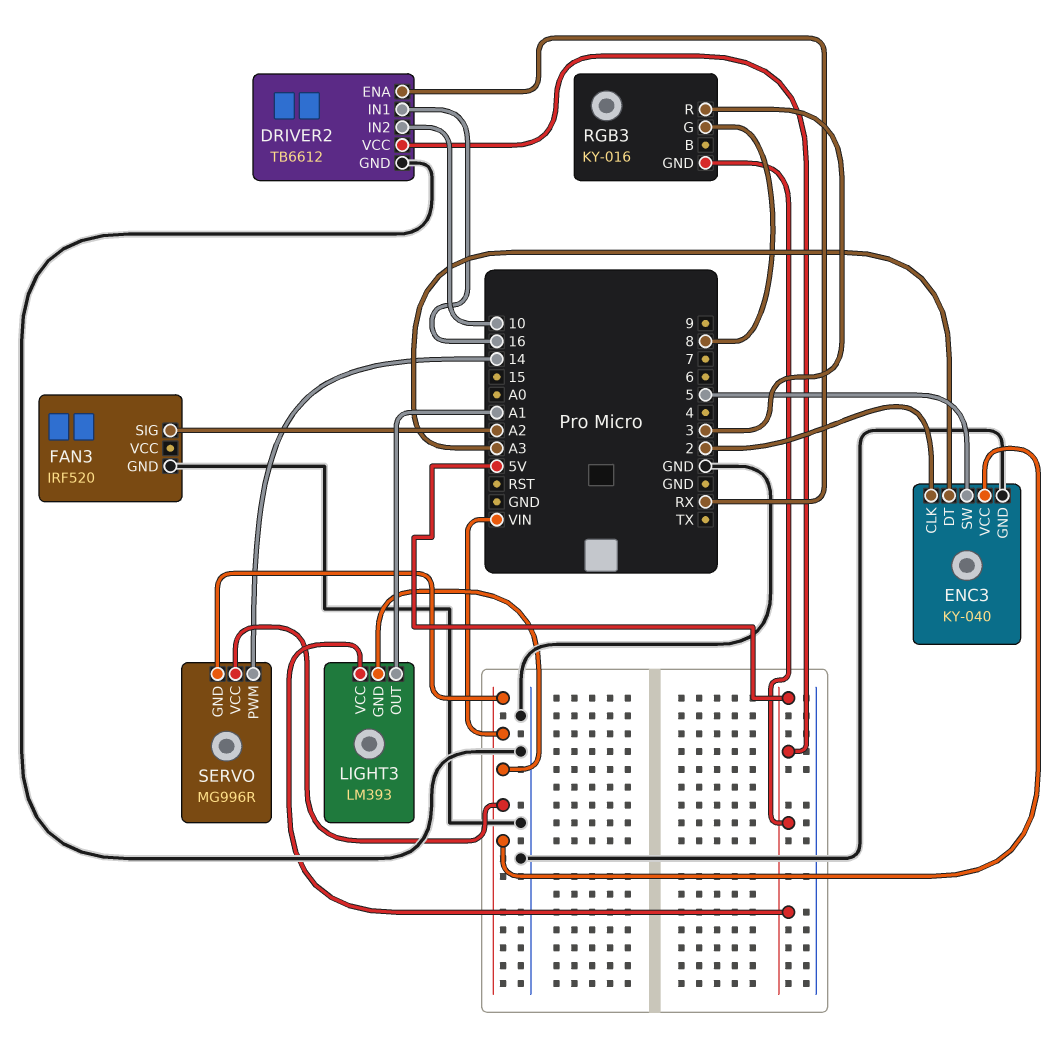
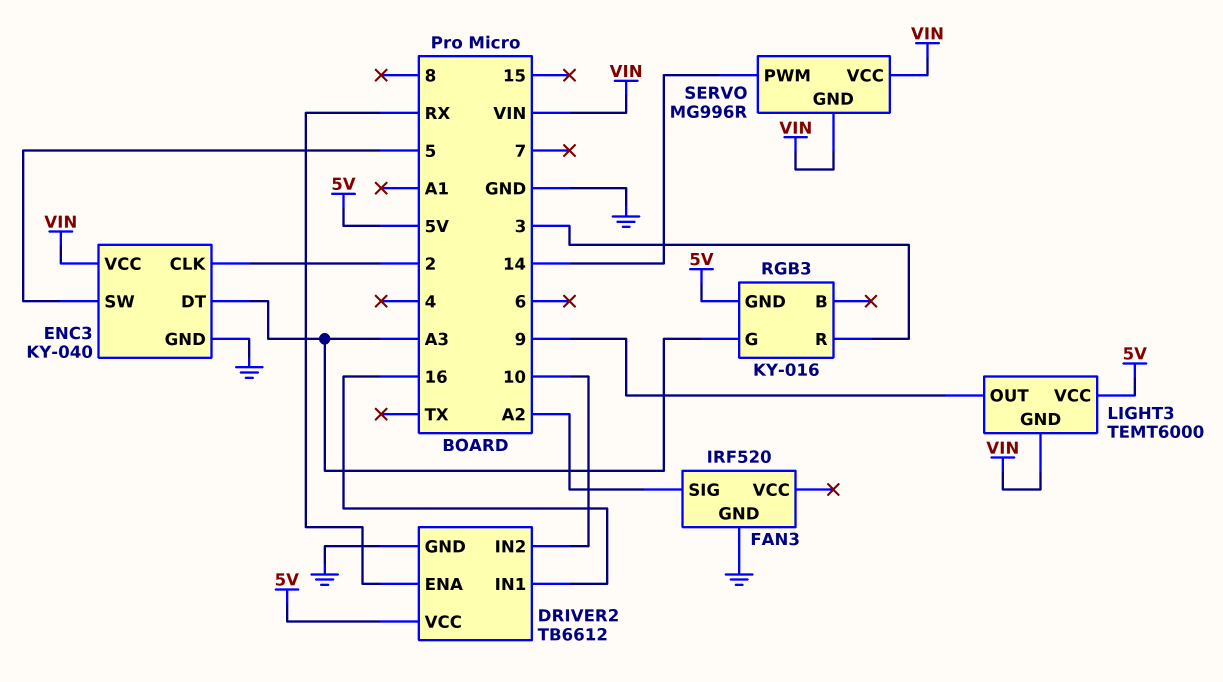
LIGHT3: LM393 -> TEMT6000
LIGHT3 pin OUT: A1 -> 9
RGB3 pin G: 8 -> A3

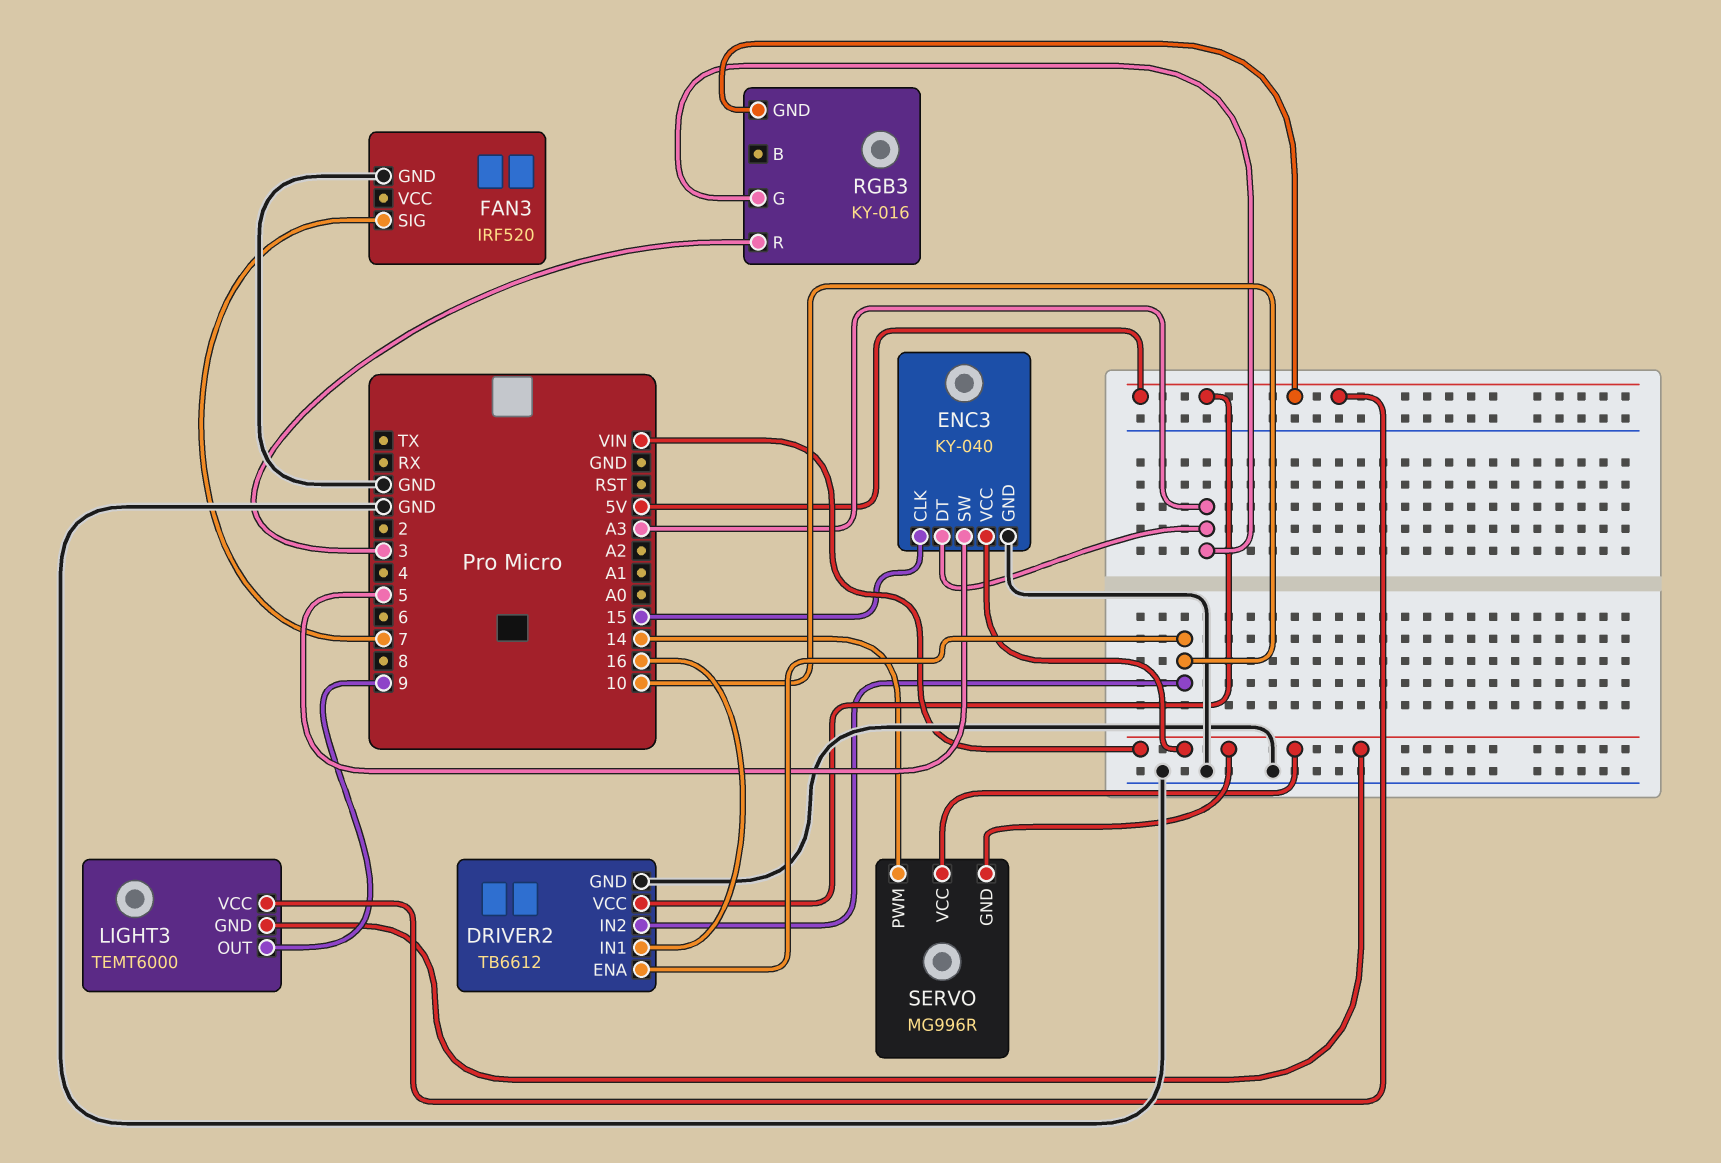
DRIVER2 pin ENA: RX -> 10
ENC3 pin CLK: 2 -> 15
FAN3 pin SIG: A2 -> 7

